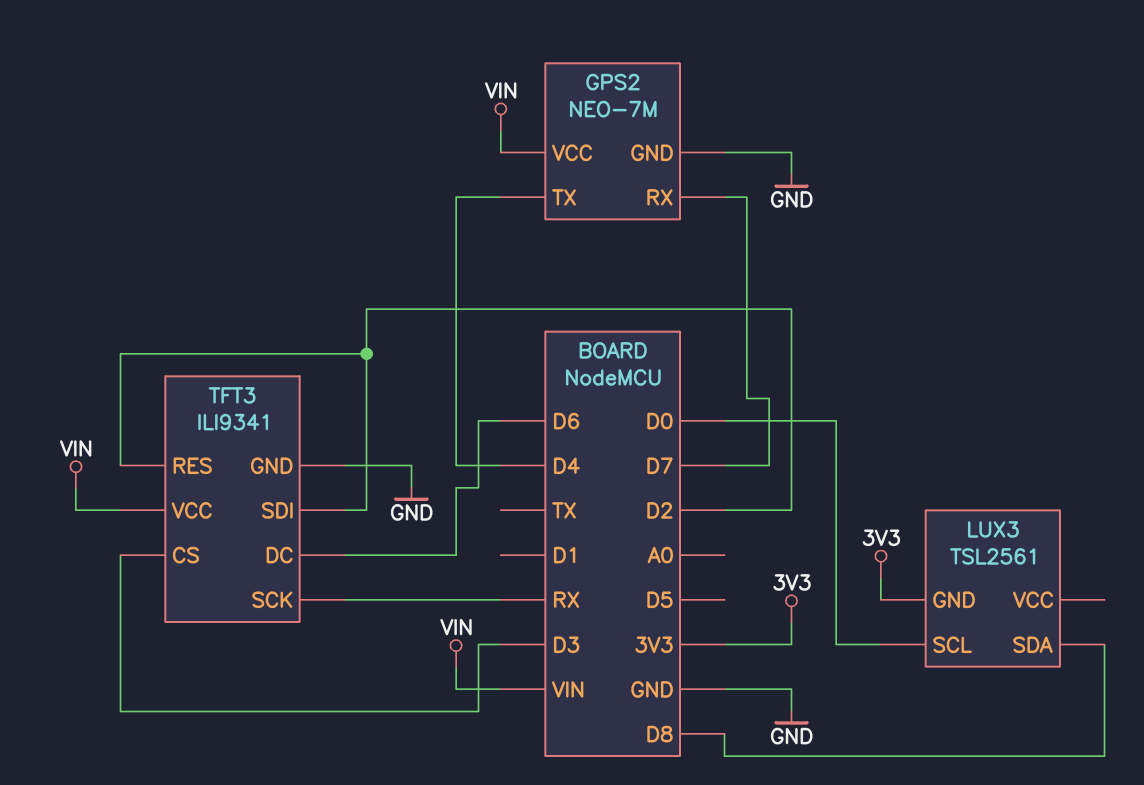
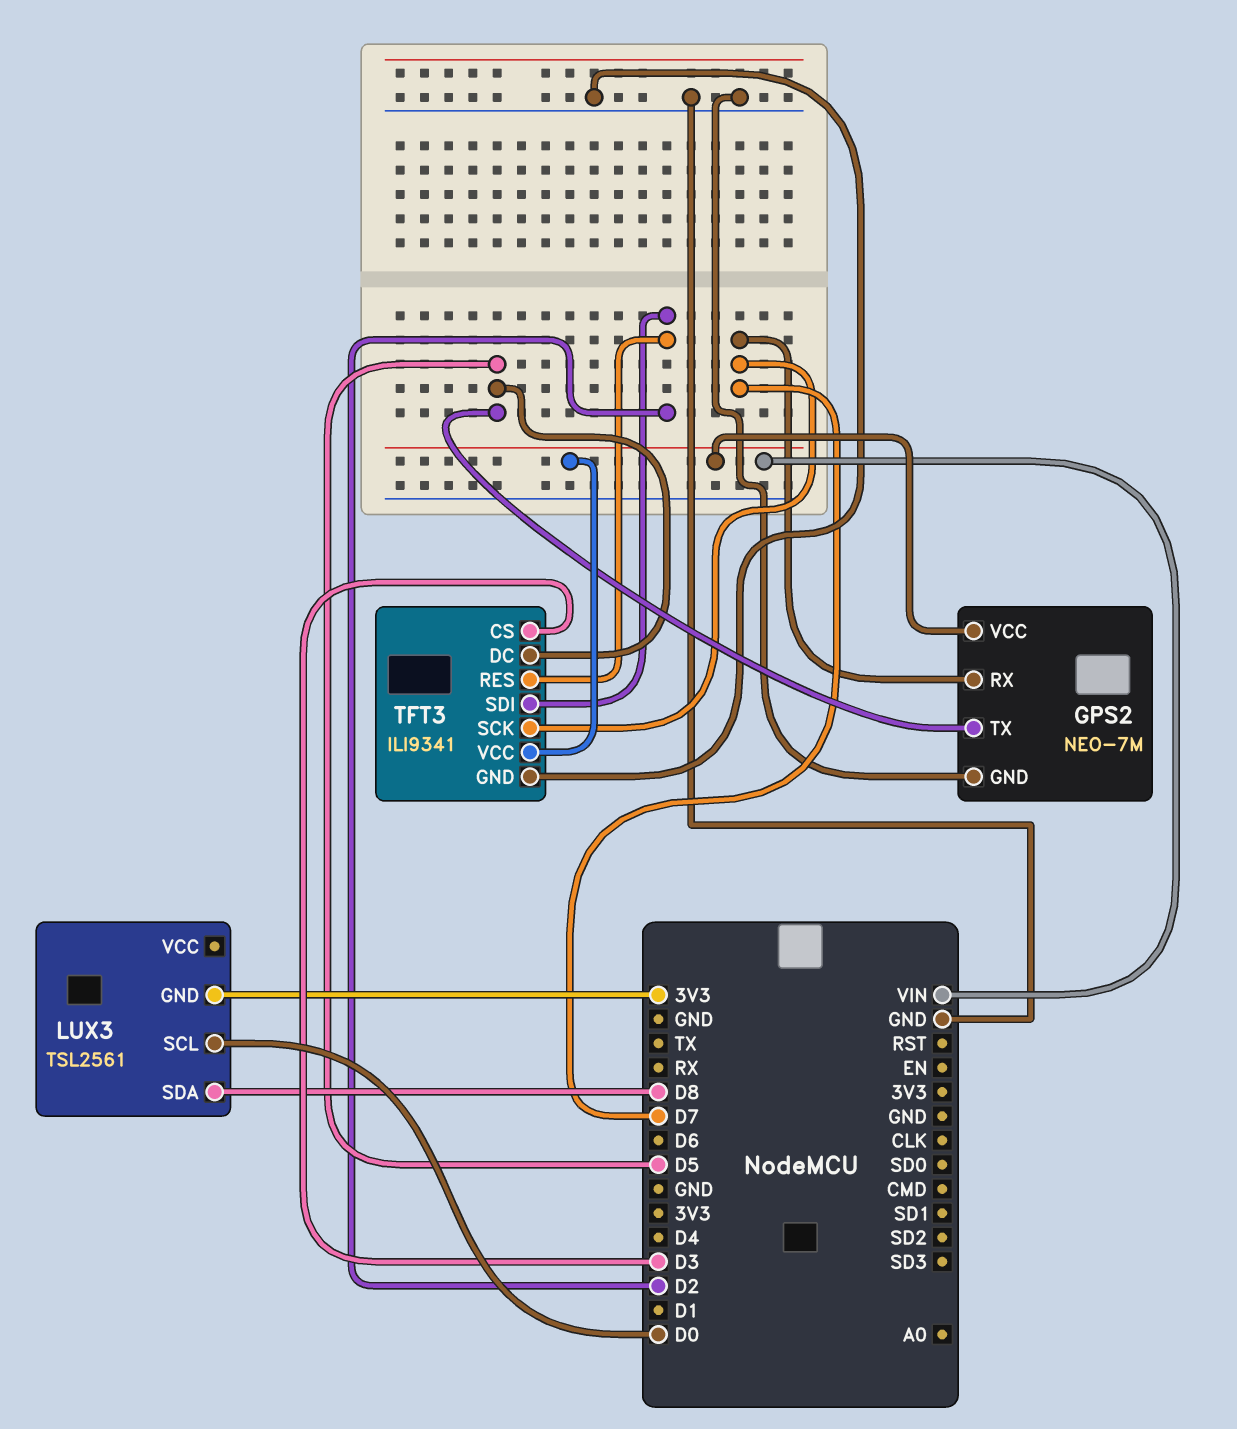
GPS2 pin TX: D4 -> D5
TFT3 pin DC: D6 -> D5
TFT3 pin SCK: RX -> D7

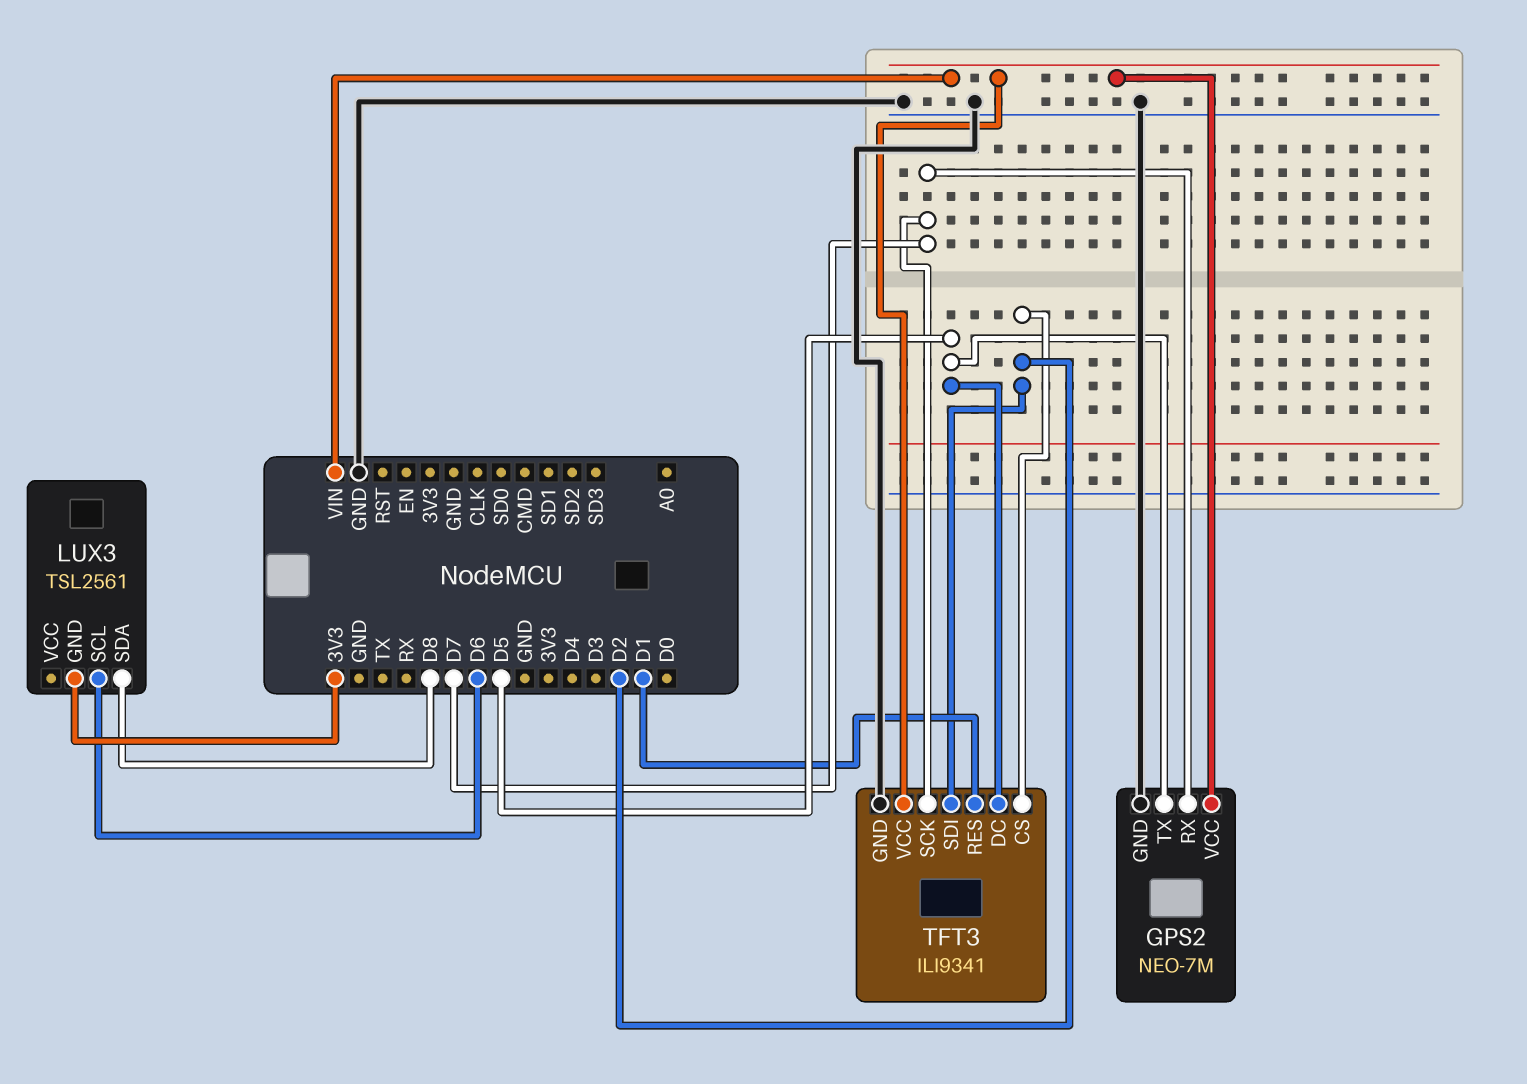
LUX3 pin SCL: D0 -> D6
TFT3 pin CS: D3 -> D2
TFT3 pin RES: D2 -> D1

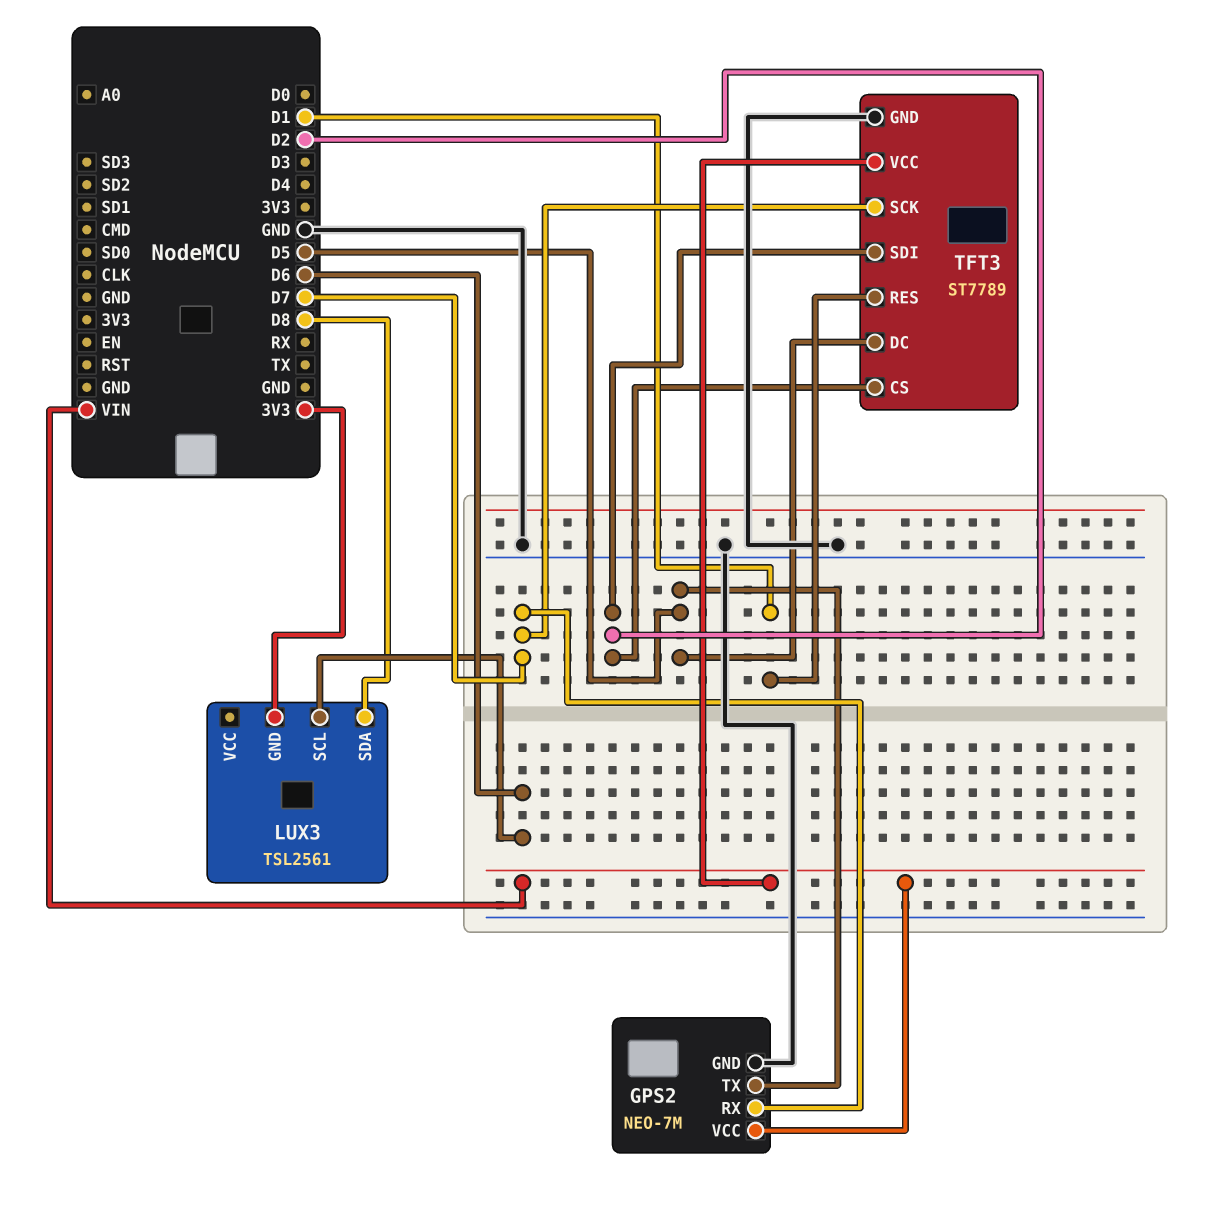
TFT3: ILI9341 -> ST7789

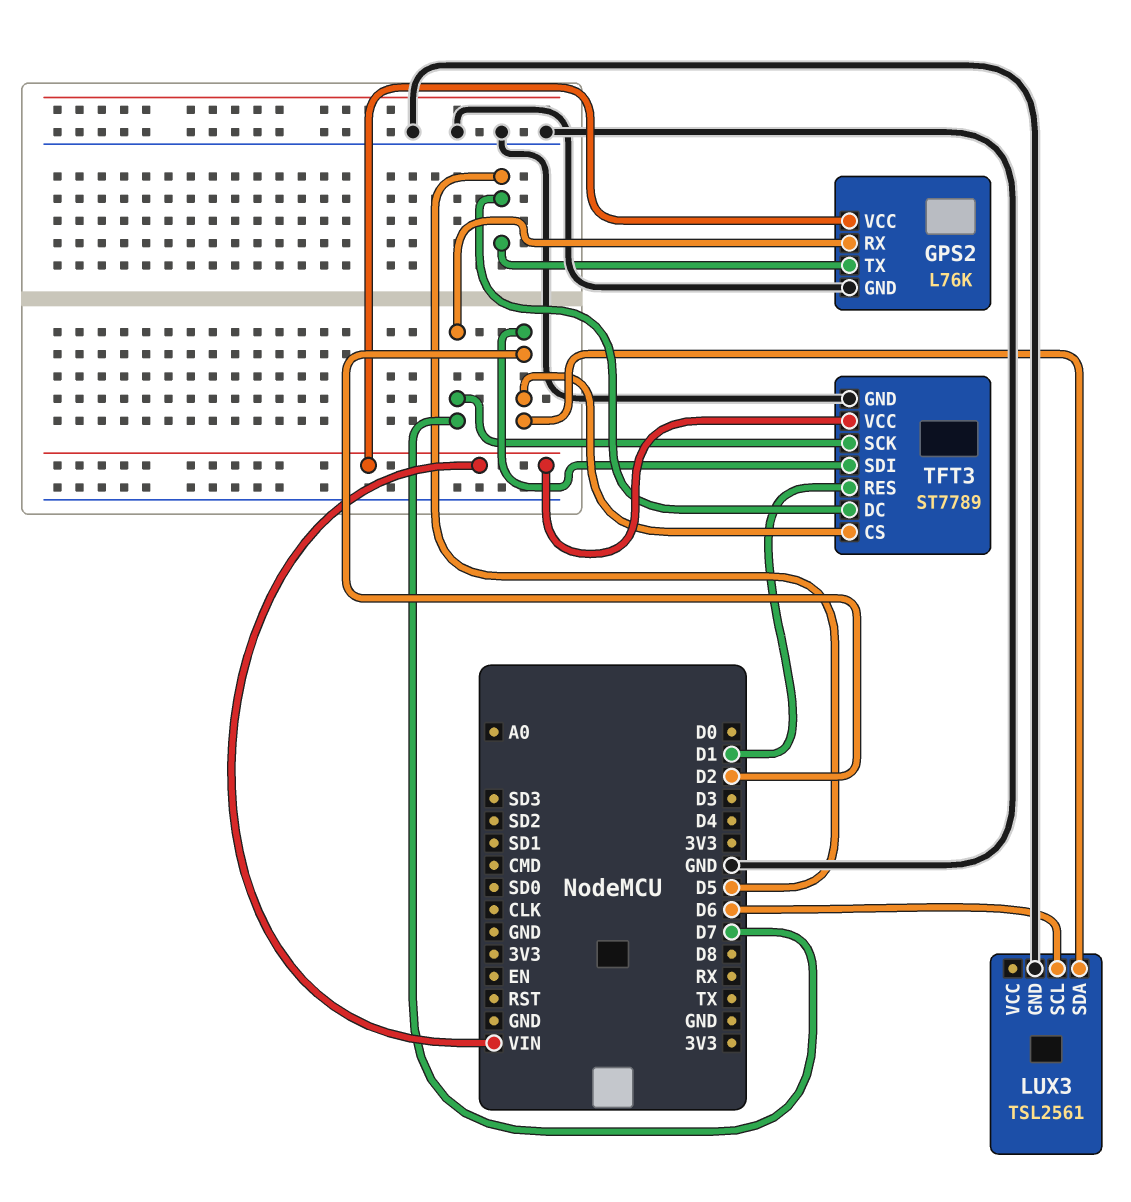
GPS2: NEO-7M -> L76K
LUX3 pin GND: 3V3 -> GND
LUX3 pin SDA: D8 -> D2

